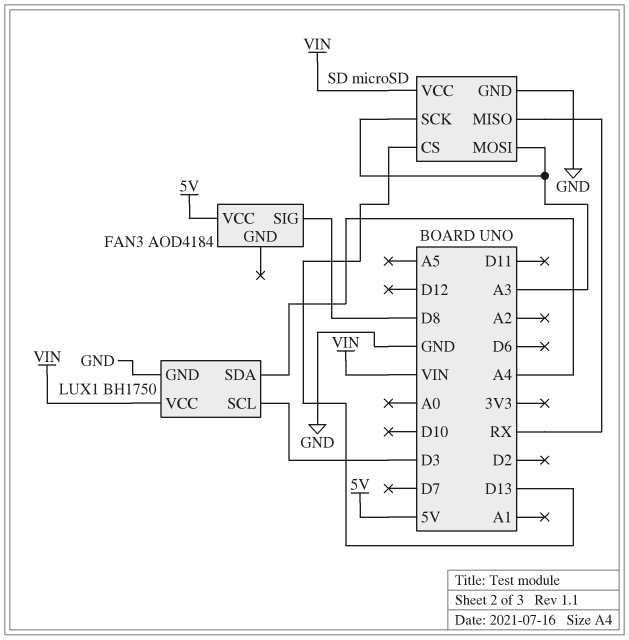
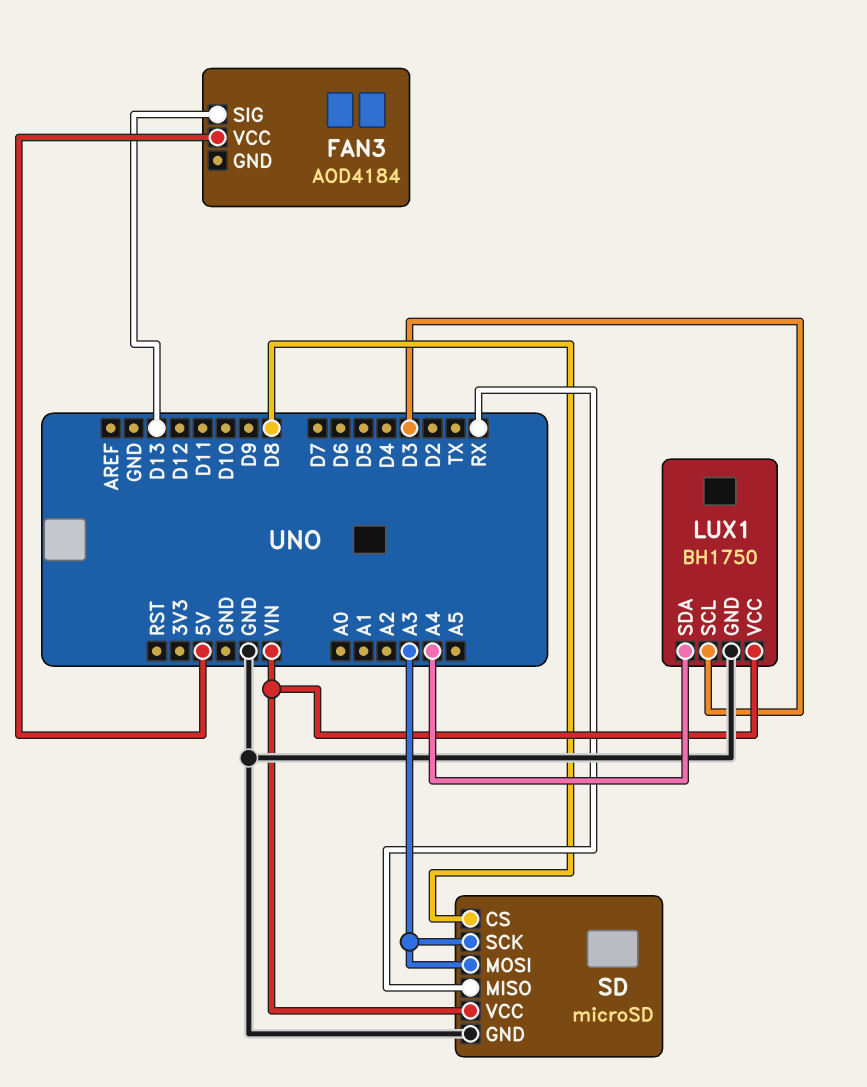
FAN3 pin SIG: D8 -> D13
SD pin CS: D13 -> D8

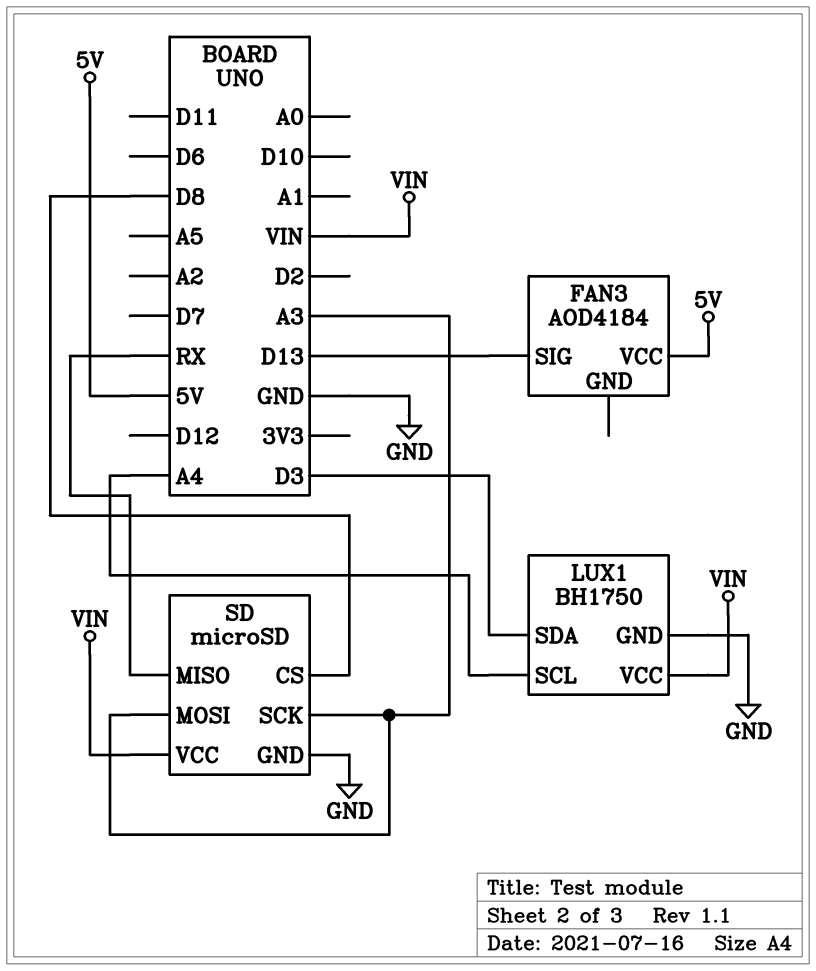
LUX1 pin SCL: D3 -> A4
LUX1 pin SDA: A4 -> D3

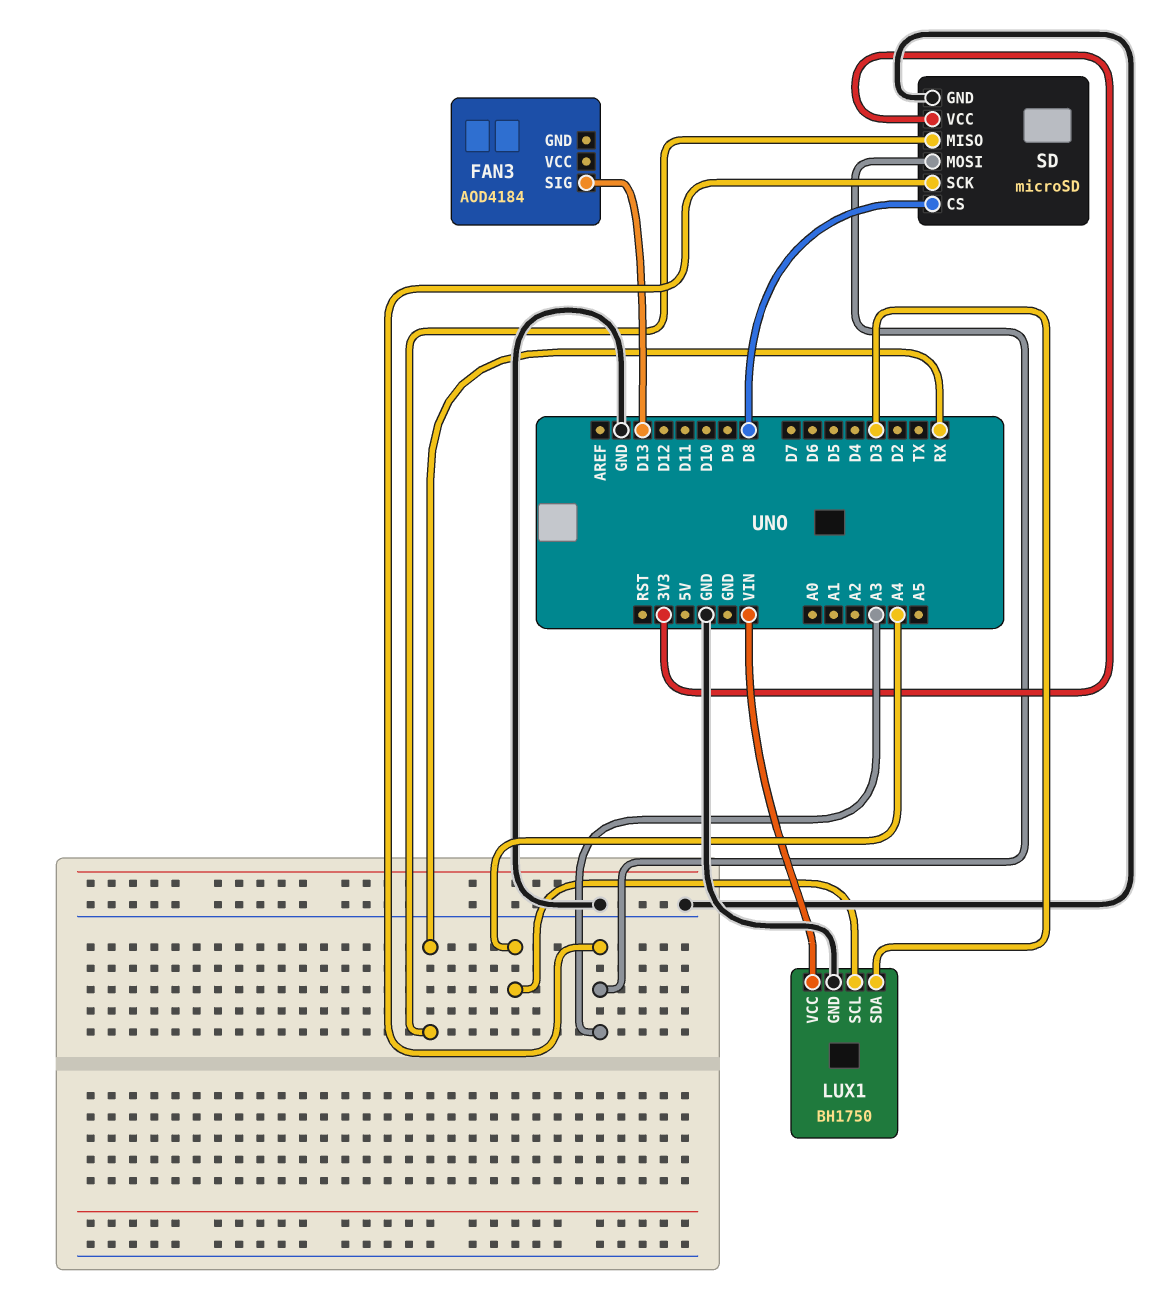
FAN3 pin VCC: 5V -> none
SD pin VCC: VIN -> 3V3

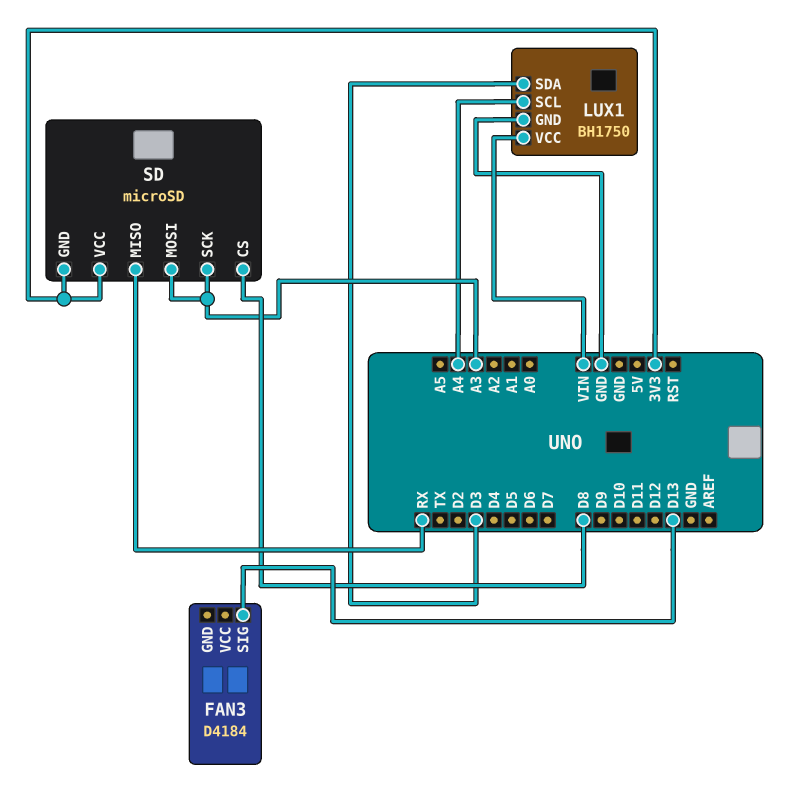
FAN3: AOD4184 -> D4184
SD pin GND: GND -> 3V3

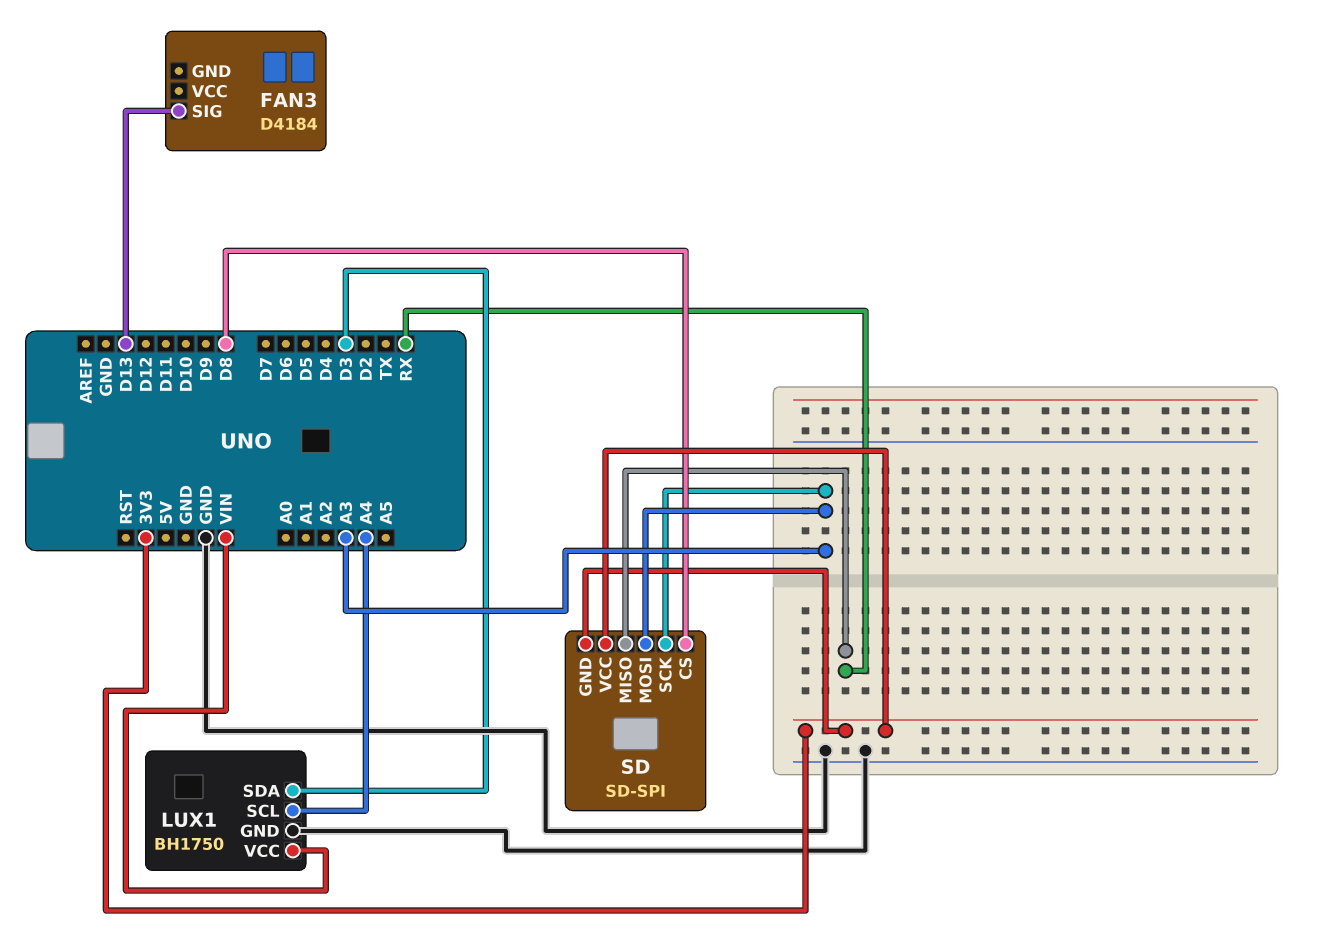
SD: microSD -> SD-SPI

